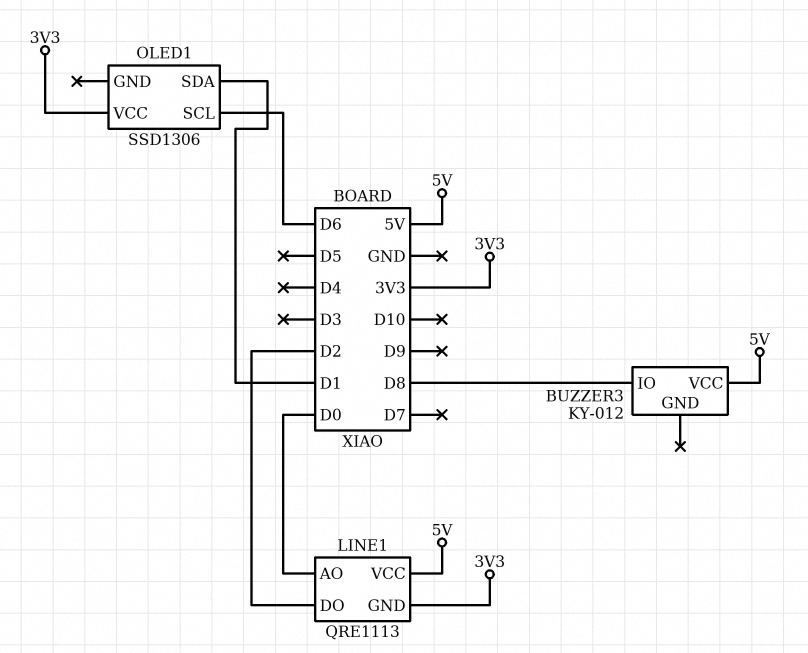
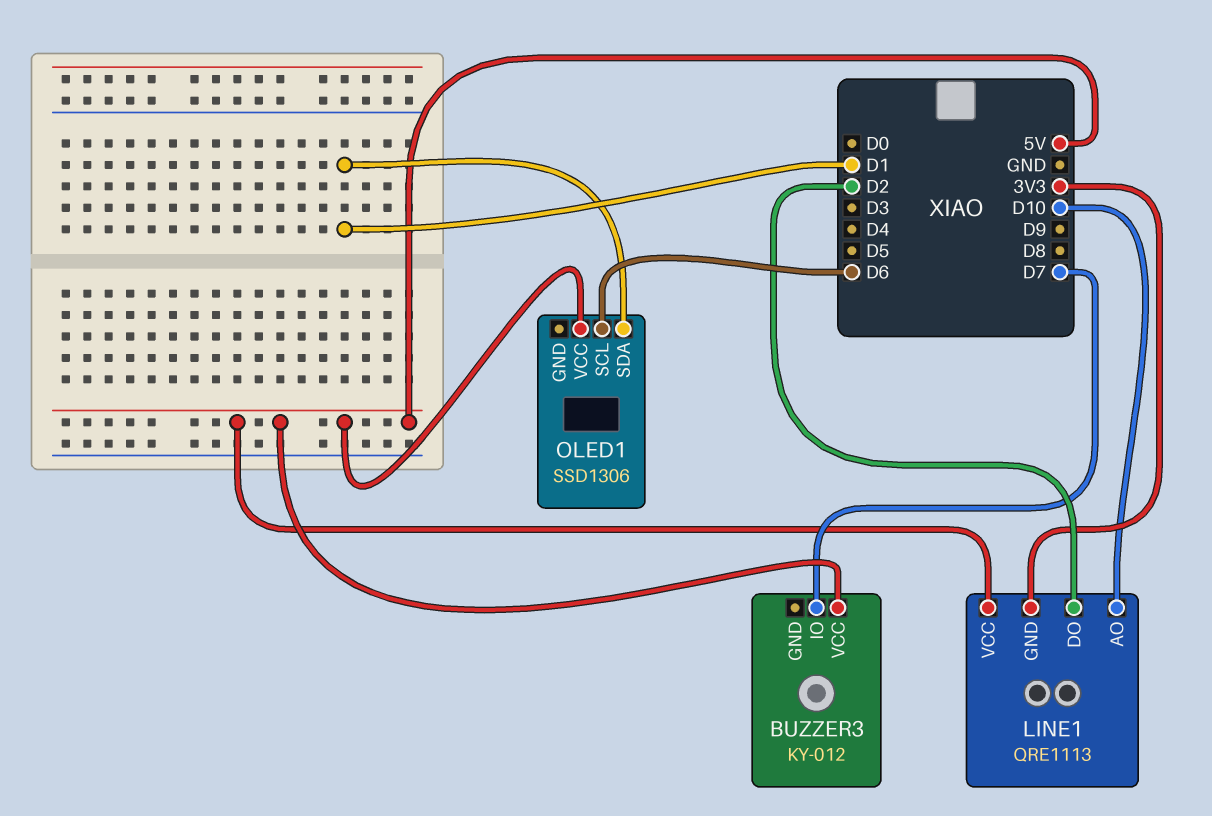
BUZZER3 pin IO: D8 -> D7
LINE1 pin AO: D0 -> D10
OLED1 pin VCC: 3V3 -> 5V

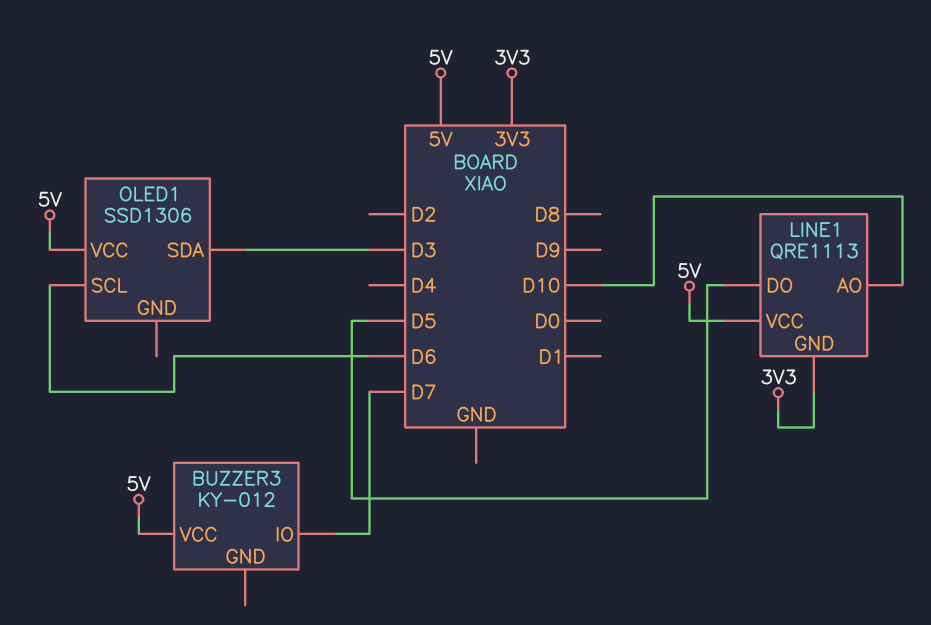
LINE1 pin DO: D2 -> D5
OLED1 pin SDA: D1 -> D3

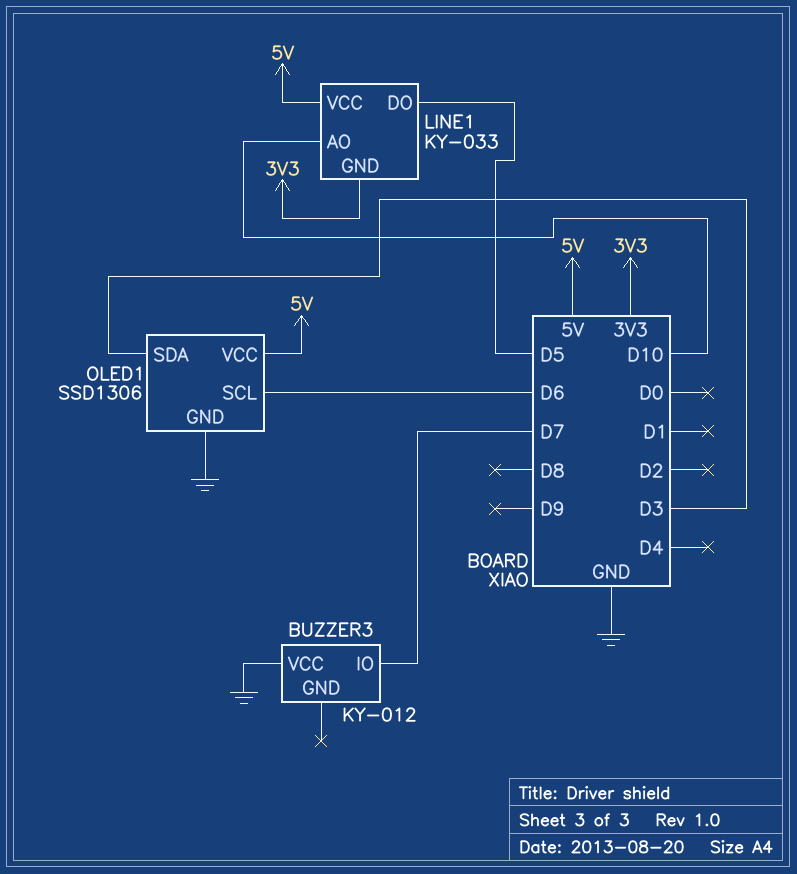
BUZZER3 pin VCC: 5V -> GND
LINE1: QRE1113 -> KY-033
OLED1 pin GND: none -> GND

